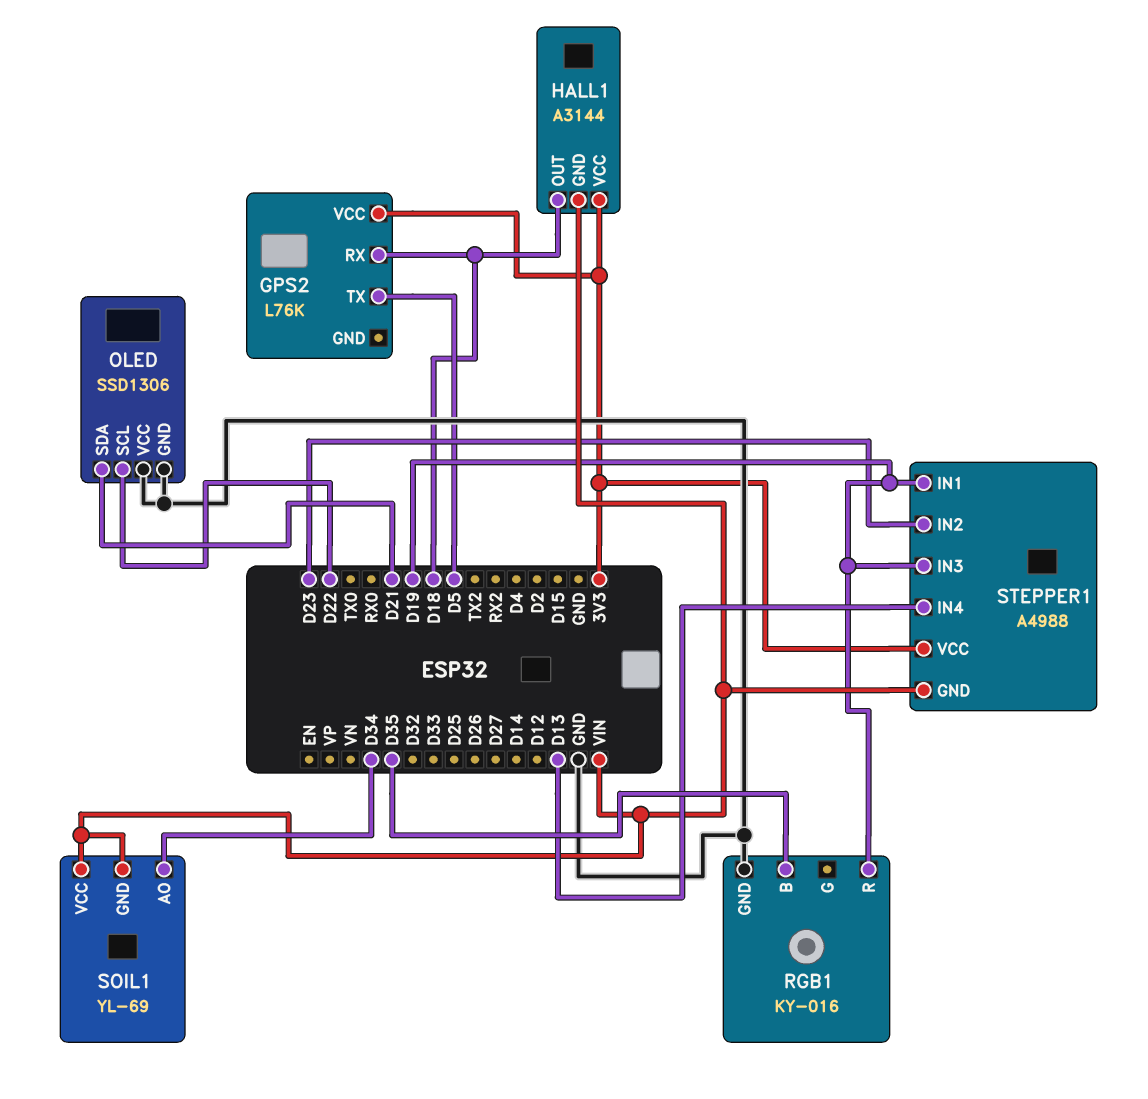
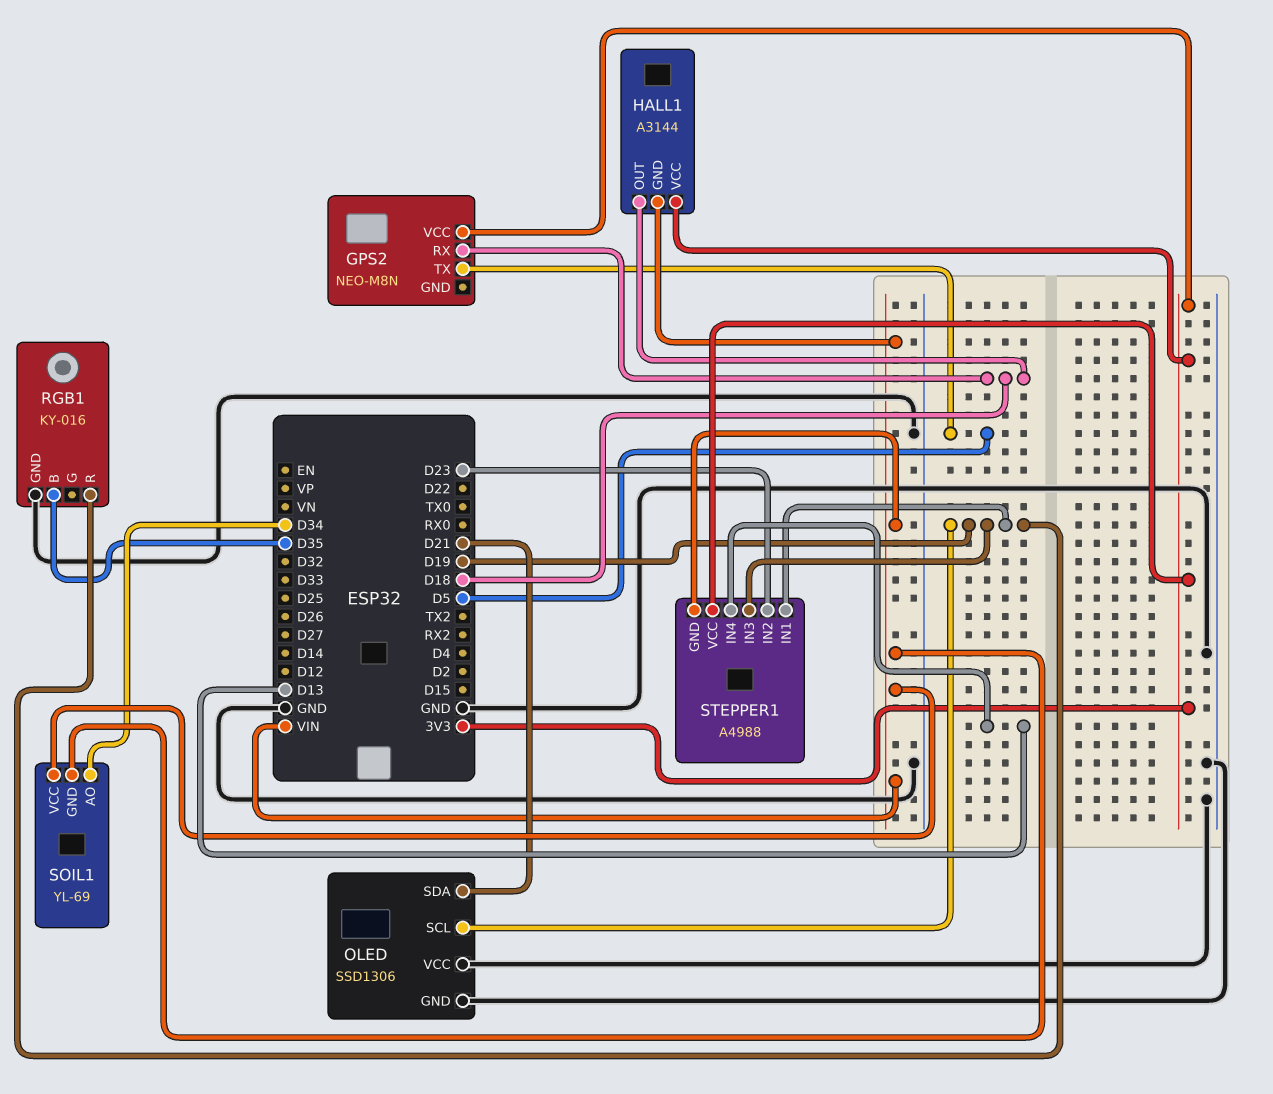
GPS2: L76K -> NEO-M8N
OLED pin SCL: D22 -> D19

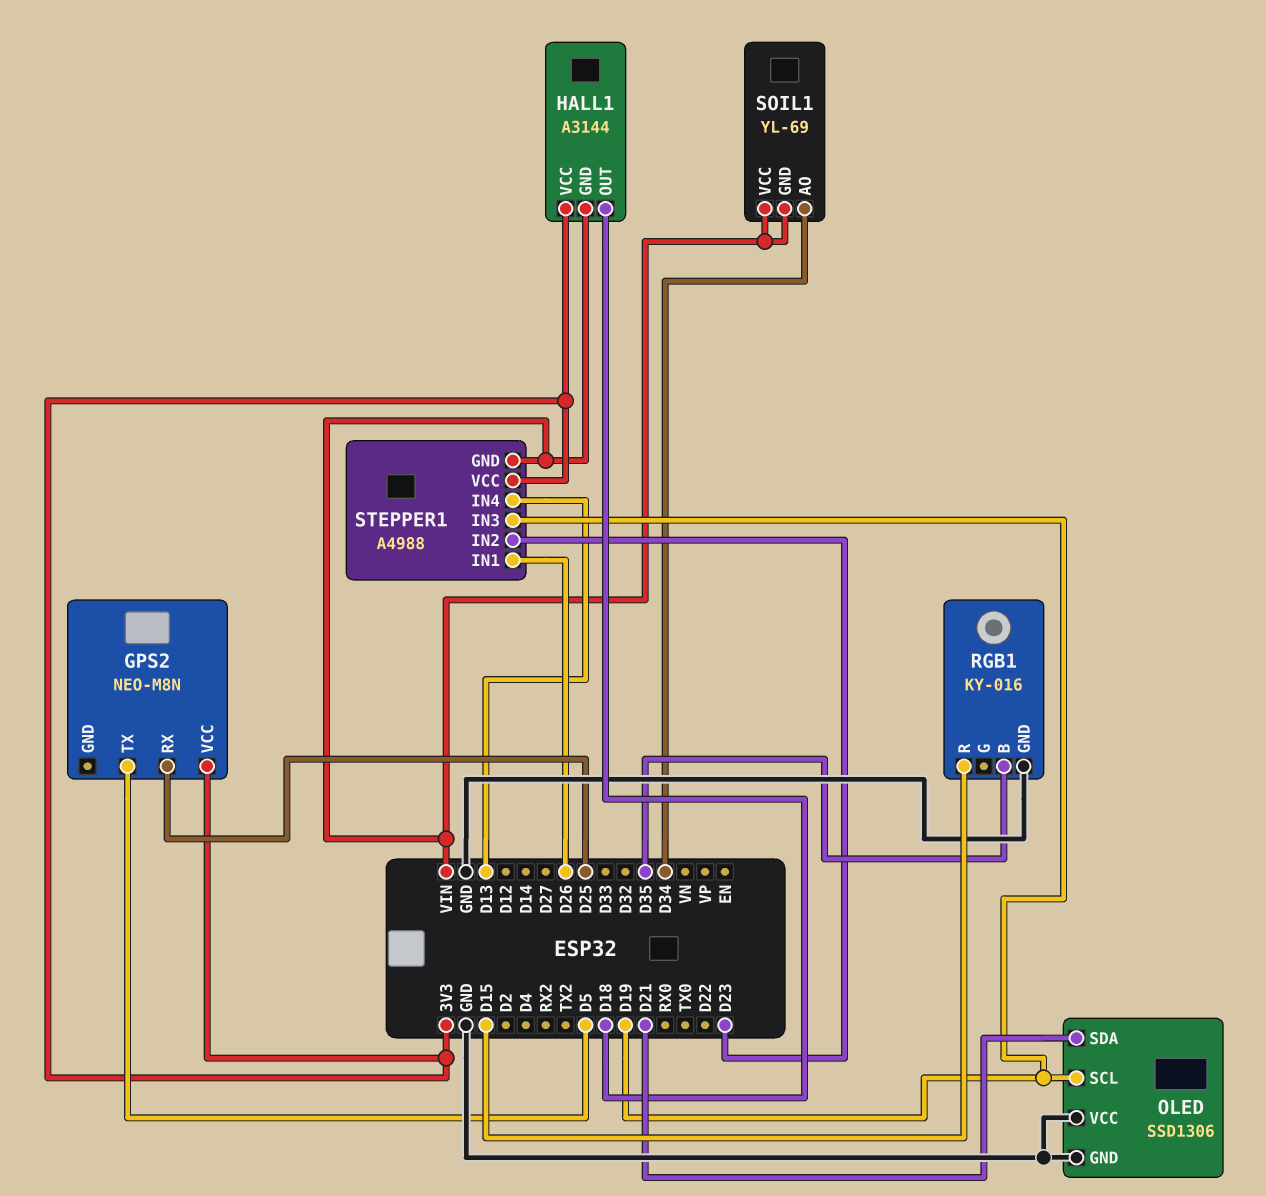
GPS2 pin RX: D18 -> D25
RGB1 pin R: D19 -> D15
STEPPER1 pin IN1: D19 -> D26

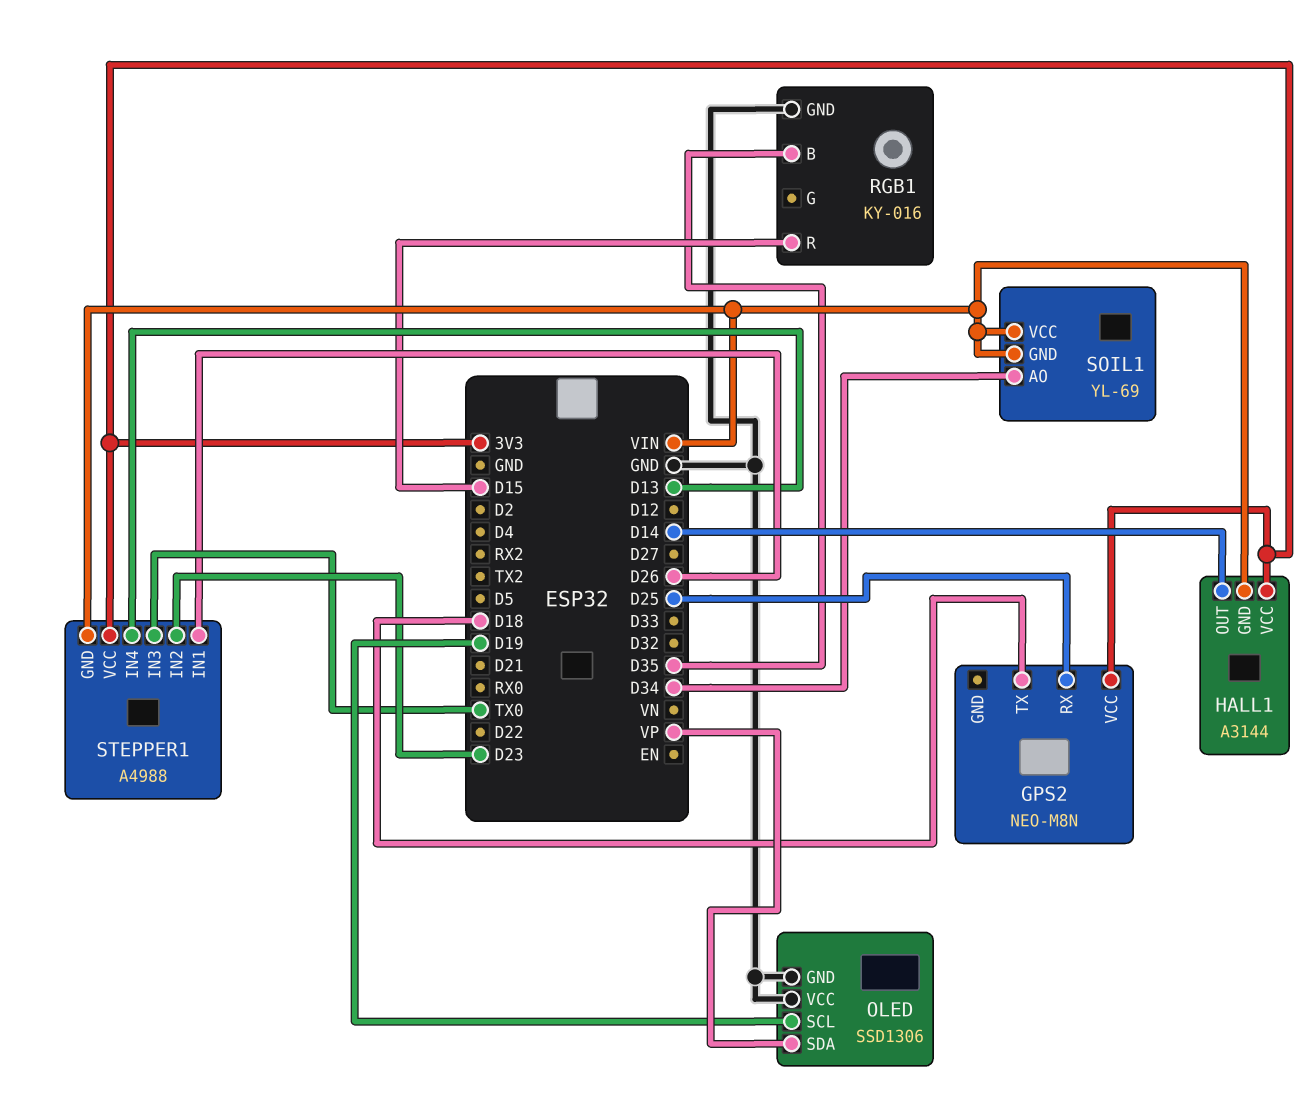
GPS2 pin TX: D5 -> D18
HALL1 pin OUT: D18 -> D14
OLED pin SDA: D21 -> VP
STEPPER1 pin IN3: D19 -> TX0

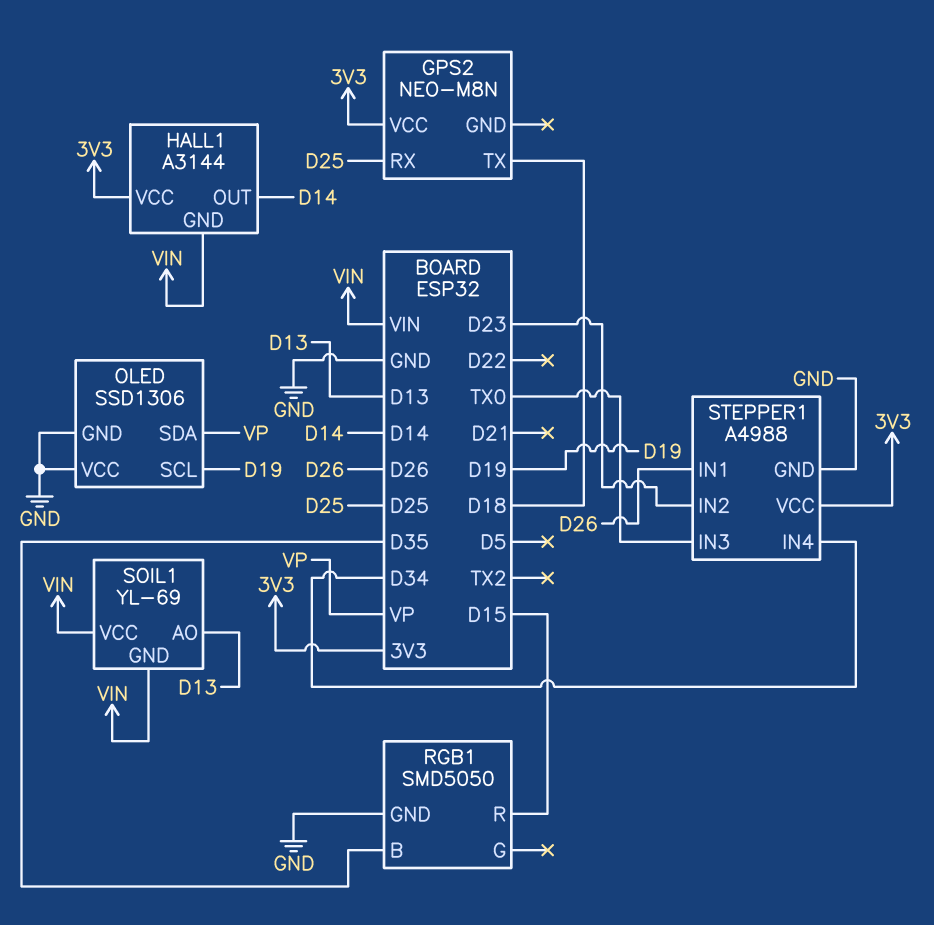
RGB1: KY-016 -> SMD5050
SOIL1 pin AO: D34 -> D13
STEPPER1 pin GND: VIN -> GND
STEPPER1 pin IN4: D13 -> D34

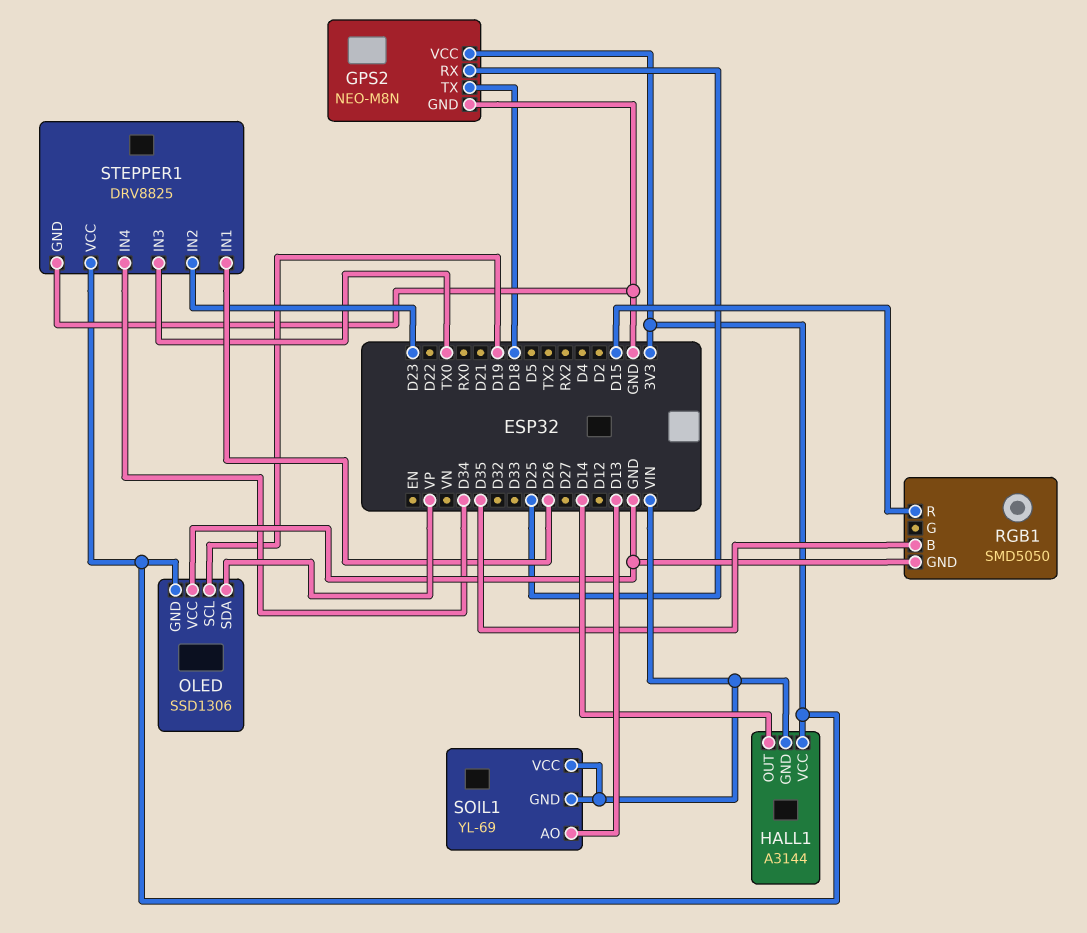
GPS2 pin GND: none -> GND
OLED pin GND: GND -> 3V3
STEPPER1: A4988 -> DRV8825

